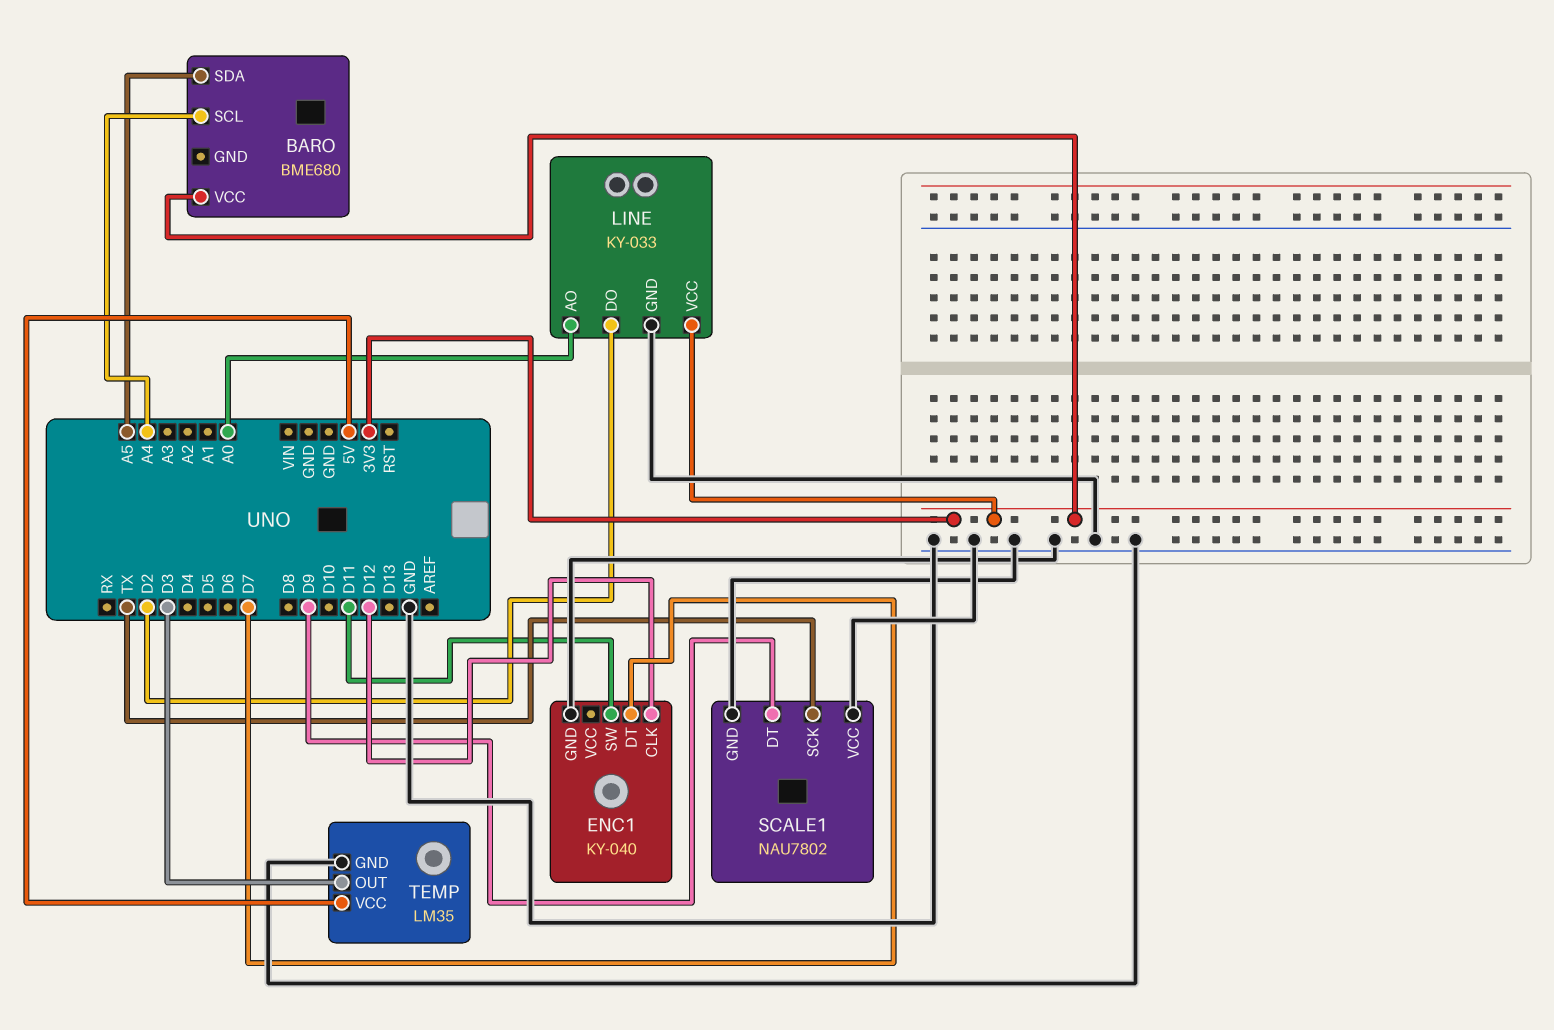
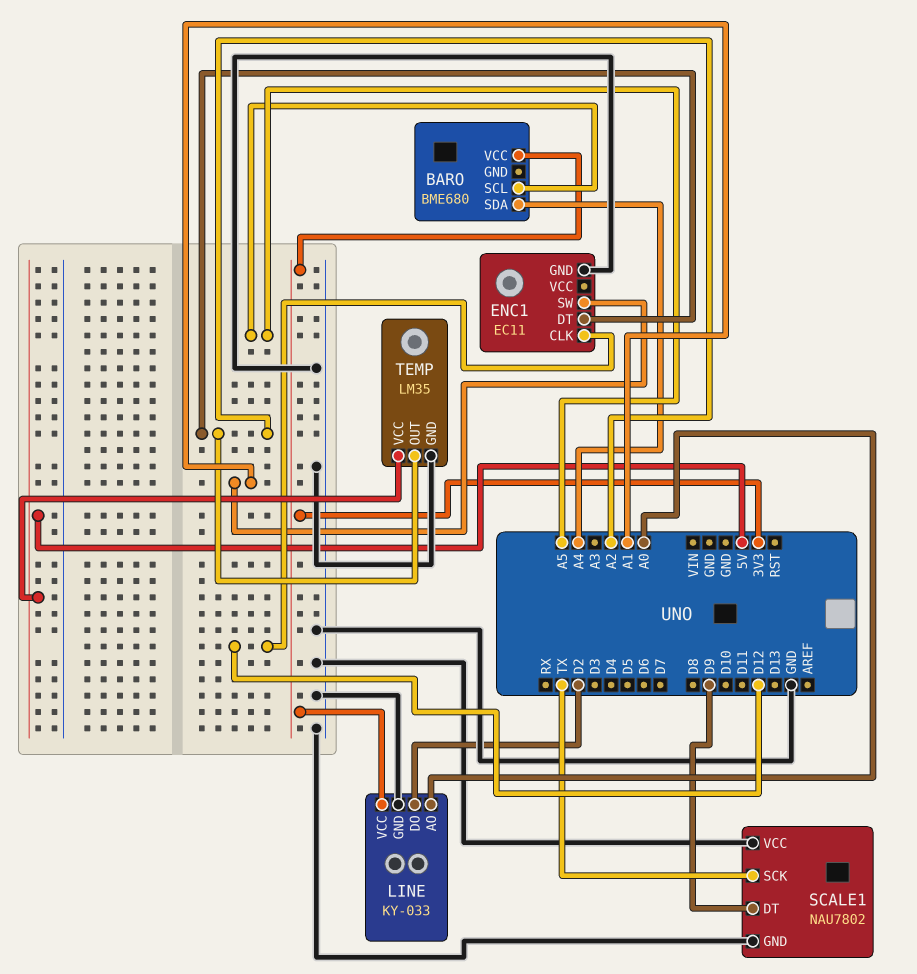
BARO pin SCL: A4 -> A5
BARO pin SDA: A5 -> A4
ENC1: KY-040 -> EC11
ENC1 pin DT: D7 -> A2
ENC1 pin SW: D11 -> A1
TEMP pin OUT: D3 -> A2

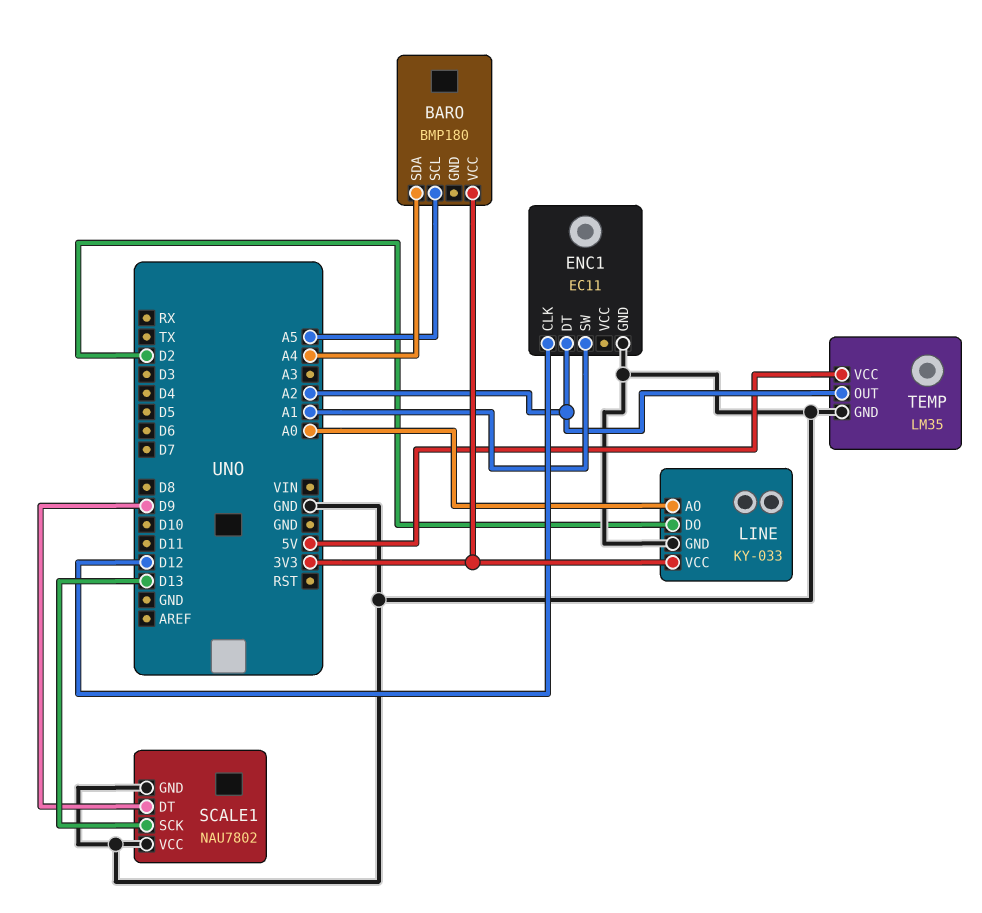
BARO: BME680 -> BMP180
SCALE1 pin SCK: TX -> D13

